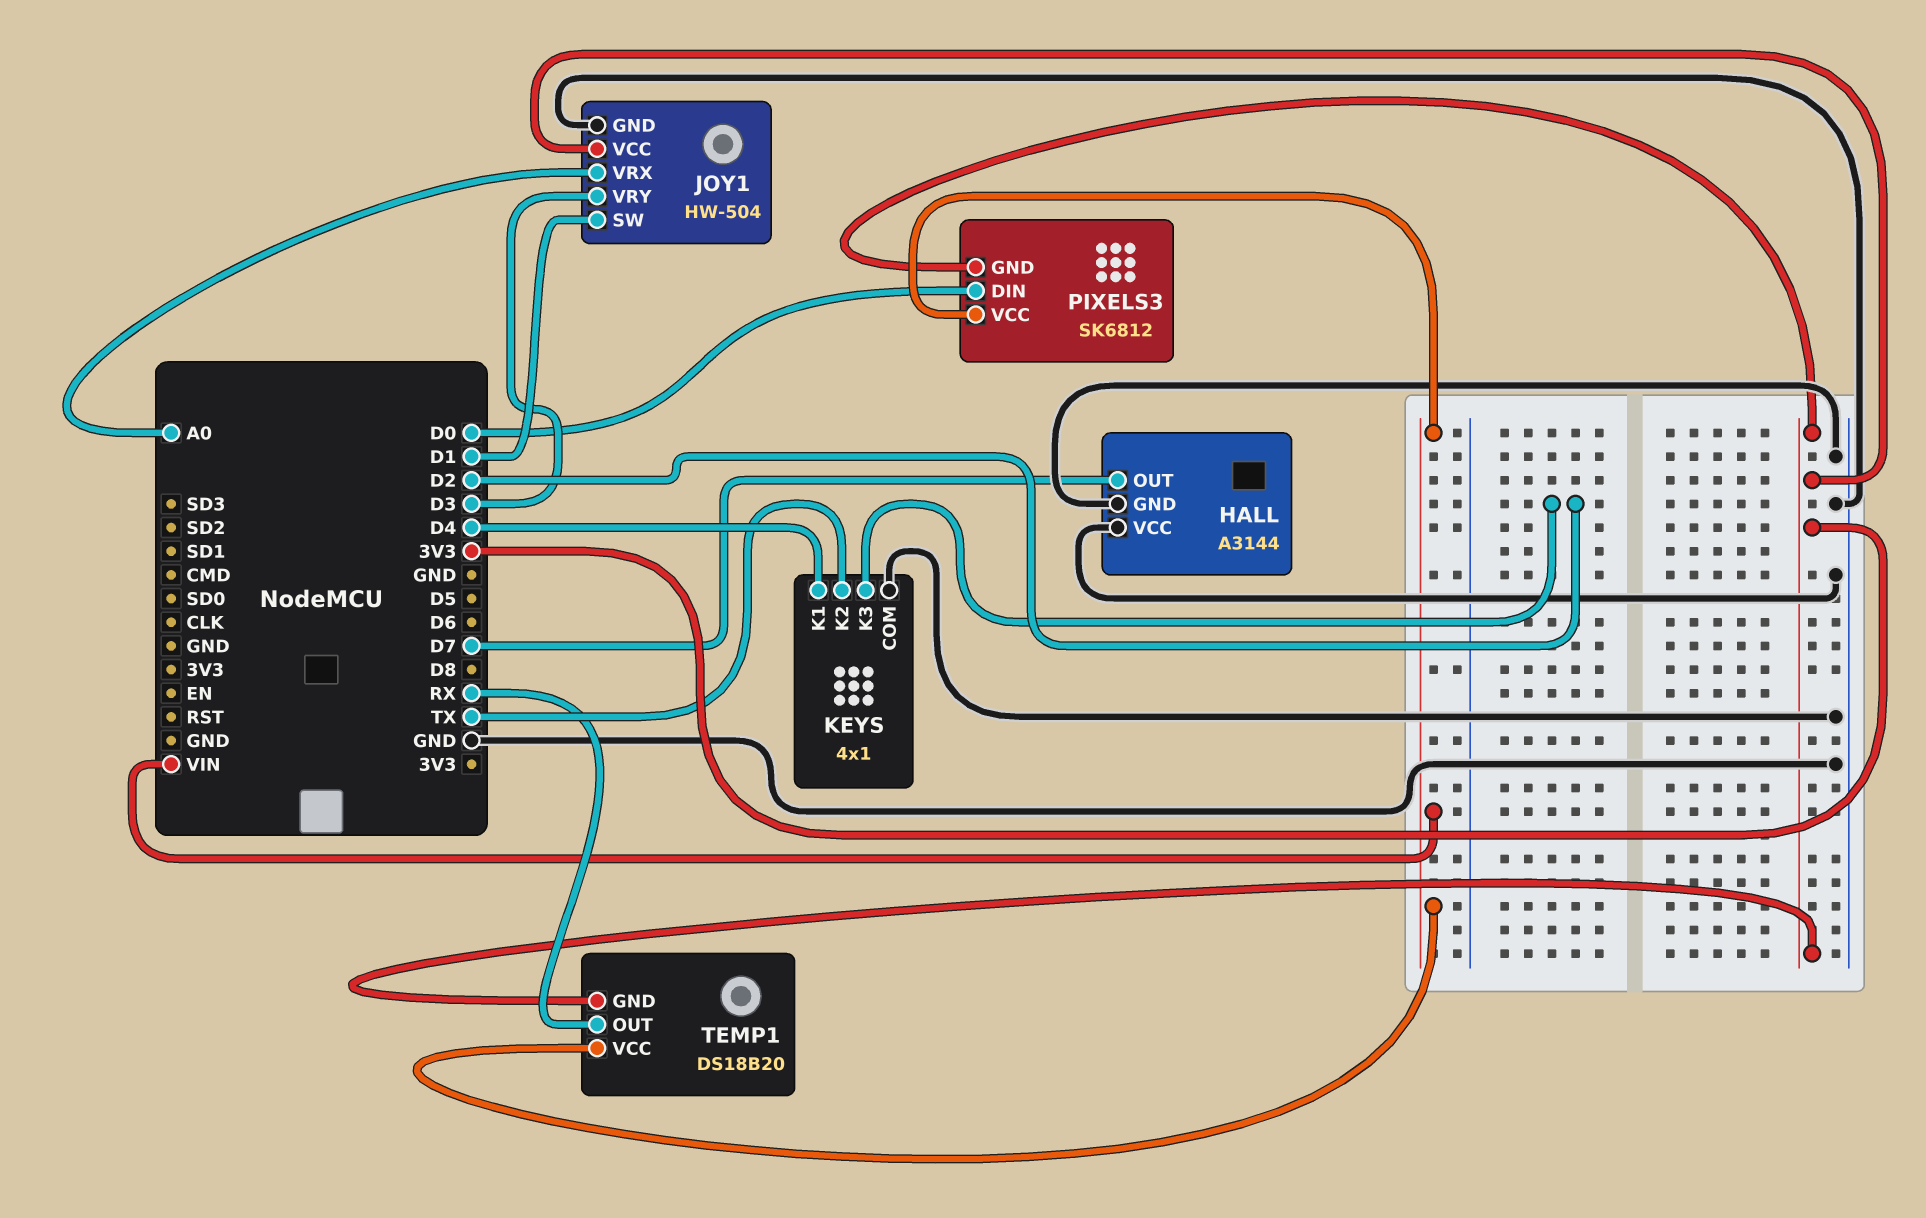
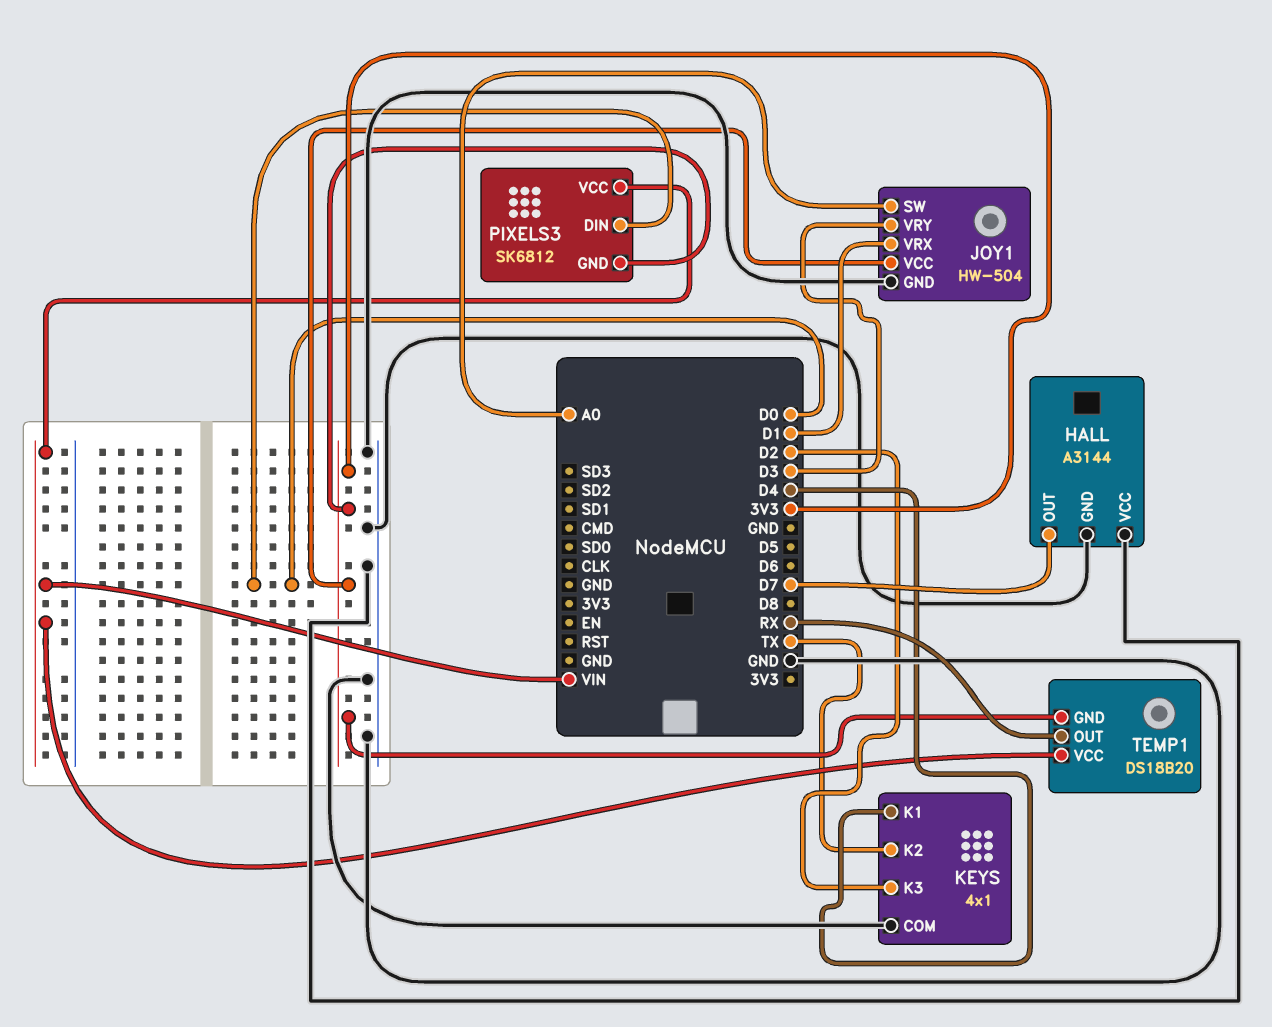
JOY1 pin SW: D1 -> A0
JOY1 pin VRX: A0 -> D1

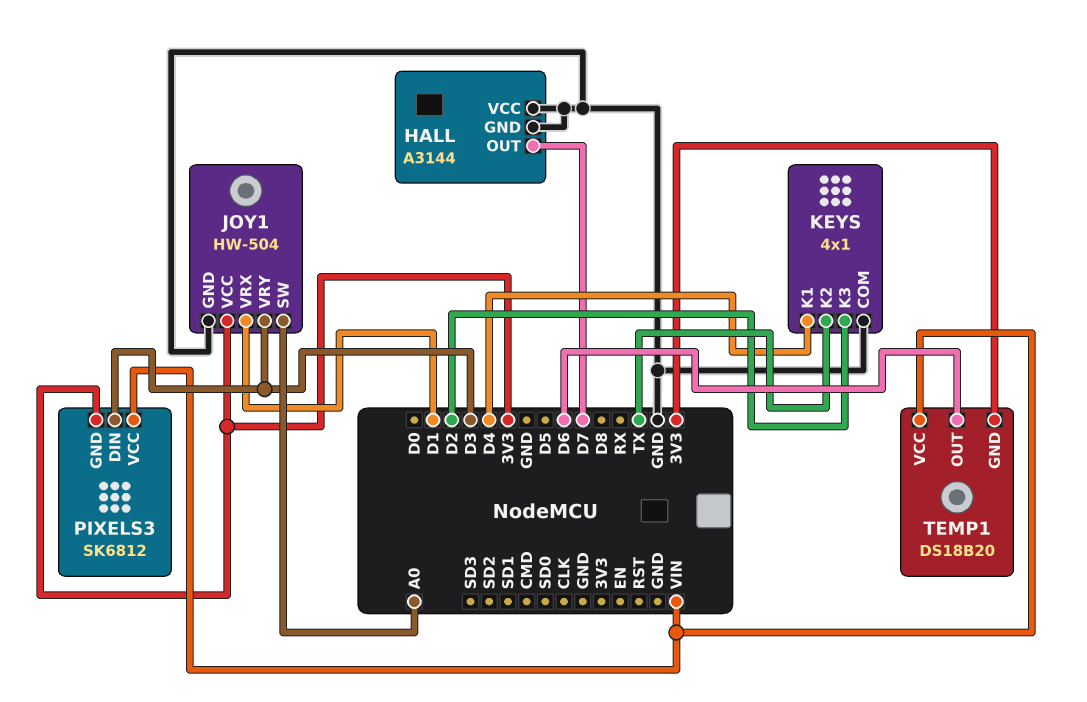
PIXELS3 pin DIN: D0 -> D3
TEMP1 pin OUT: RX -> D6

